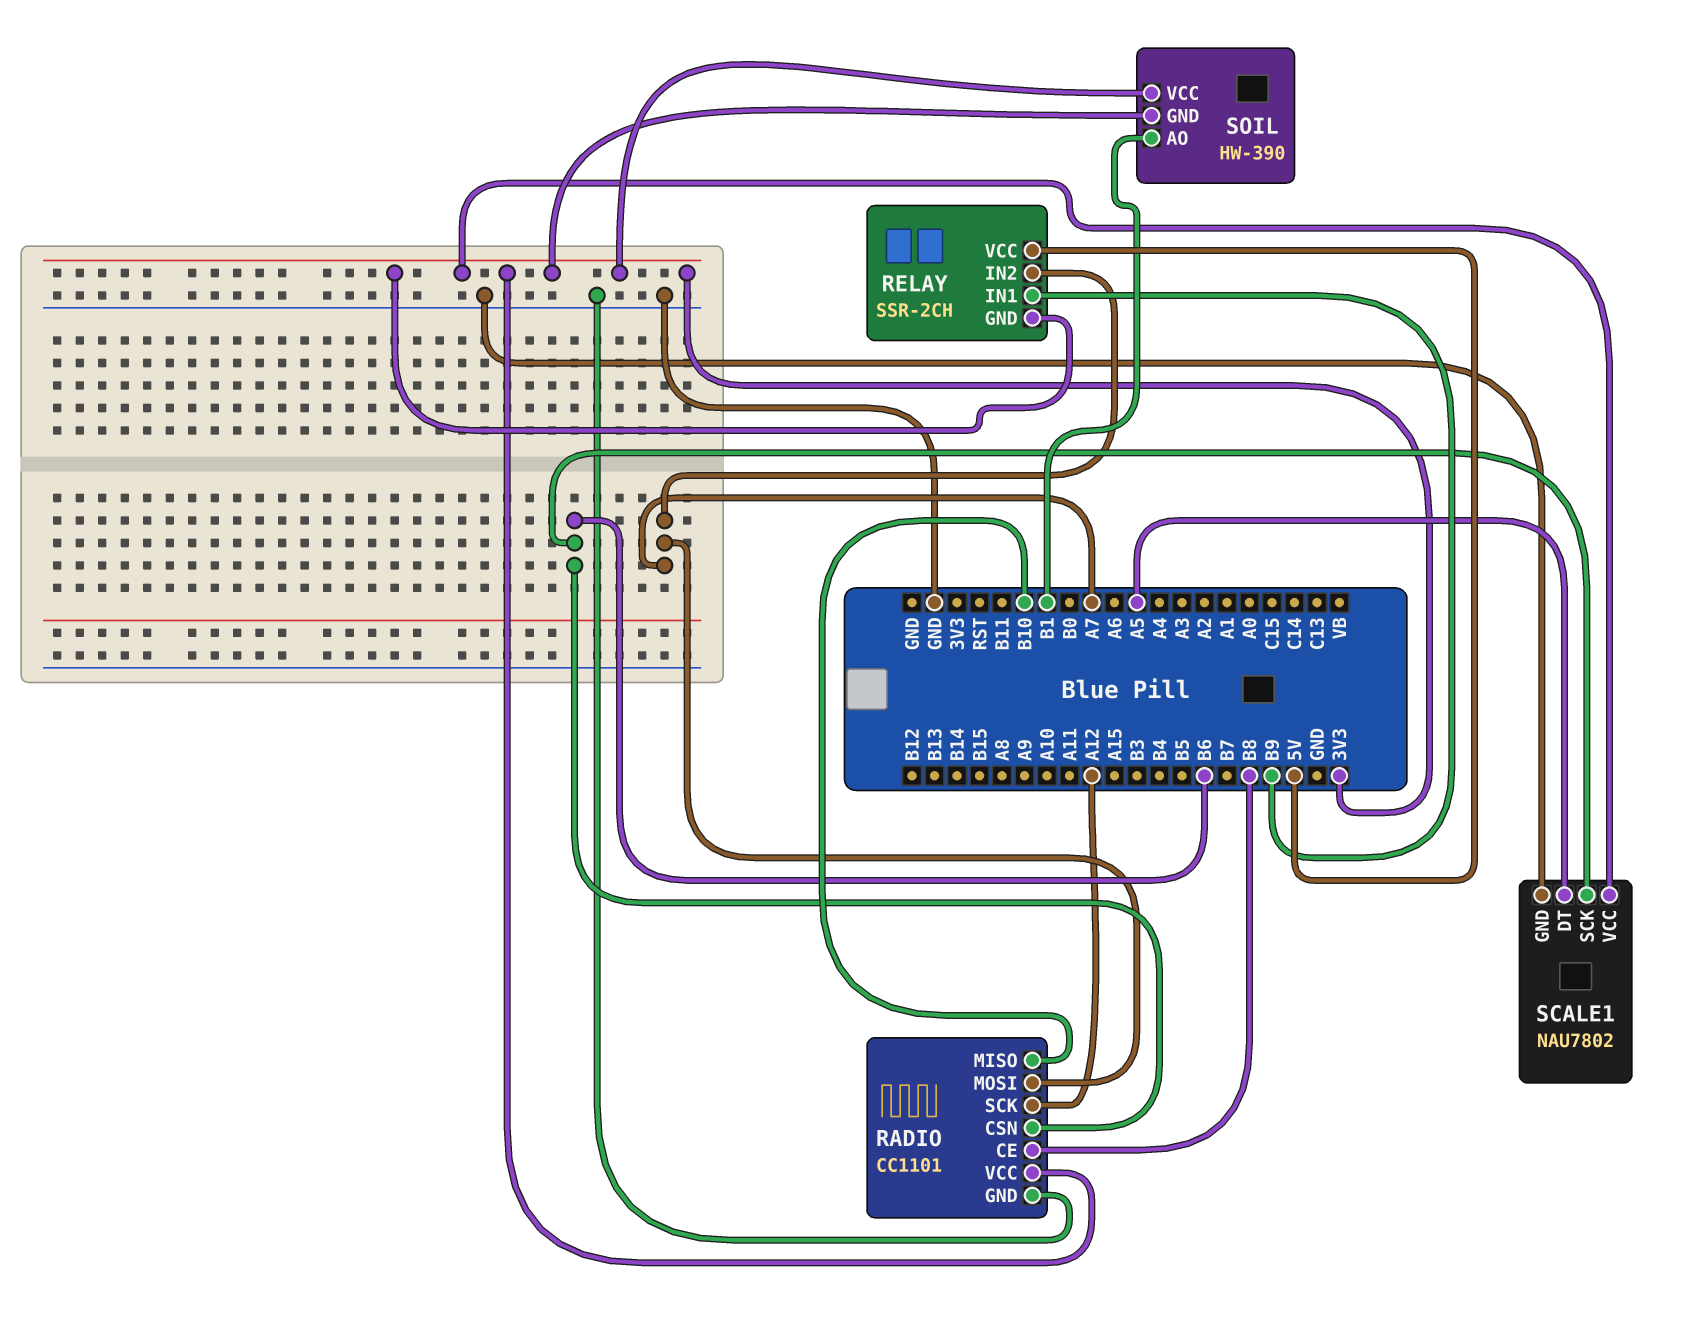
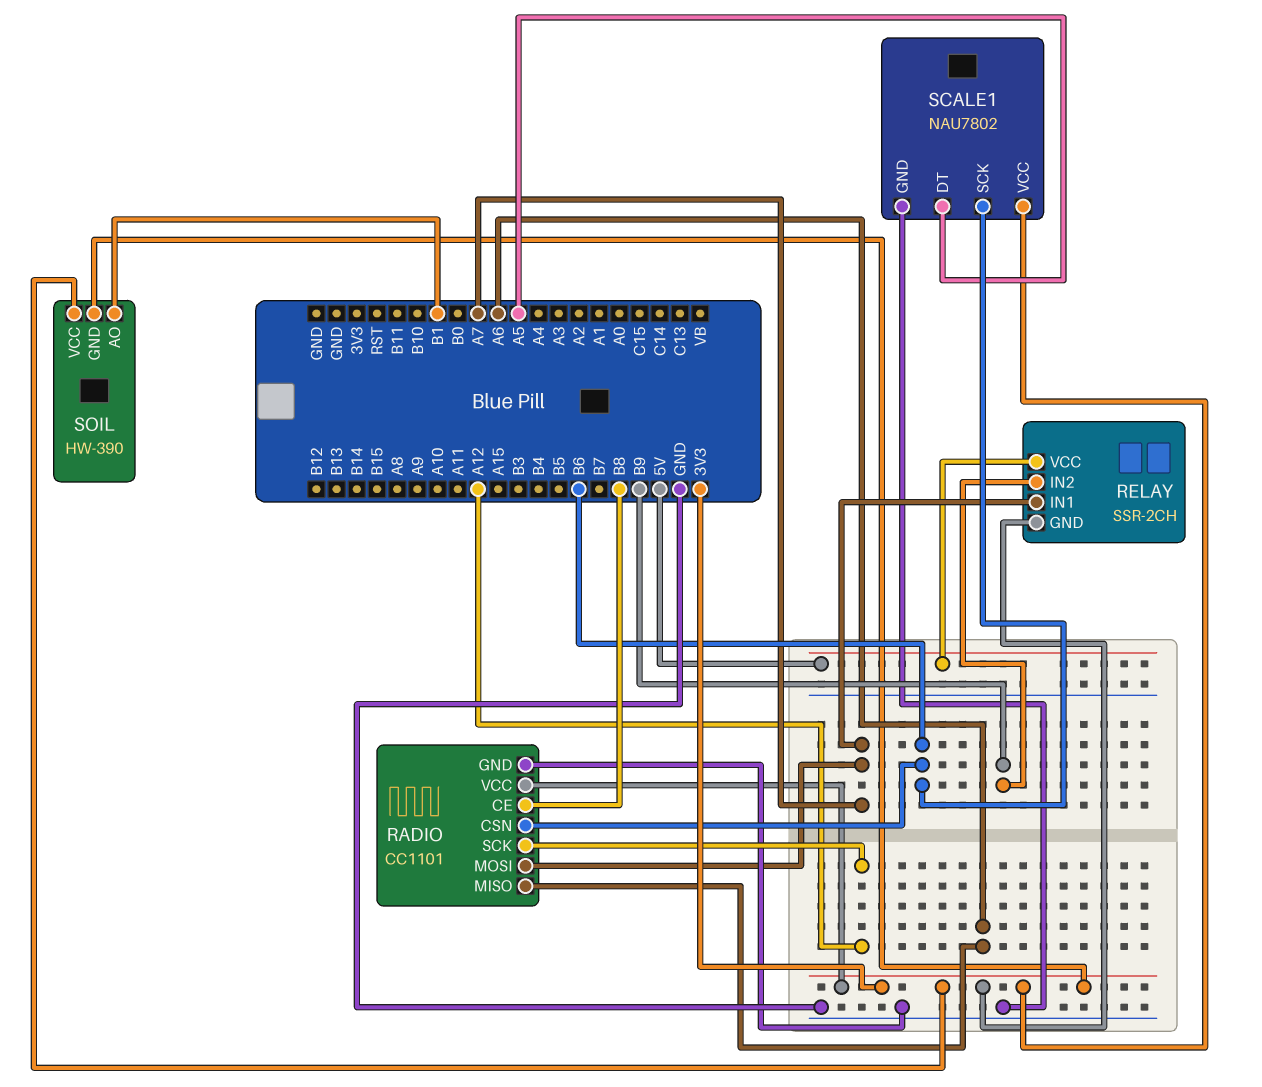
RADIO pin MISO: B10 -> A6
RELAY pin IN1: B9 -> A7
RELAY pin IN2: A7 -> B9

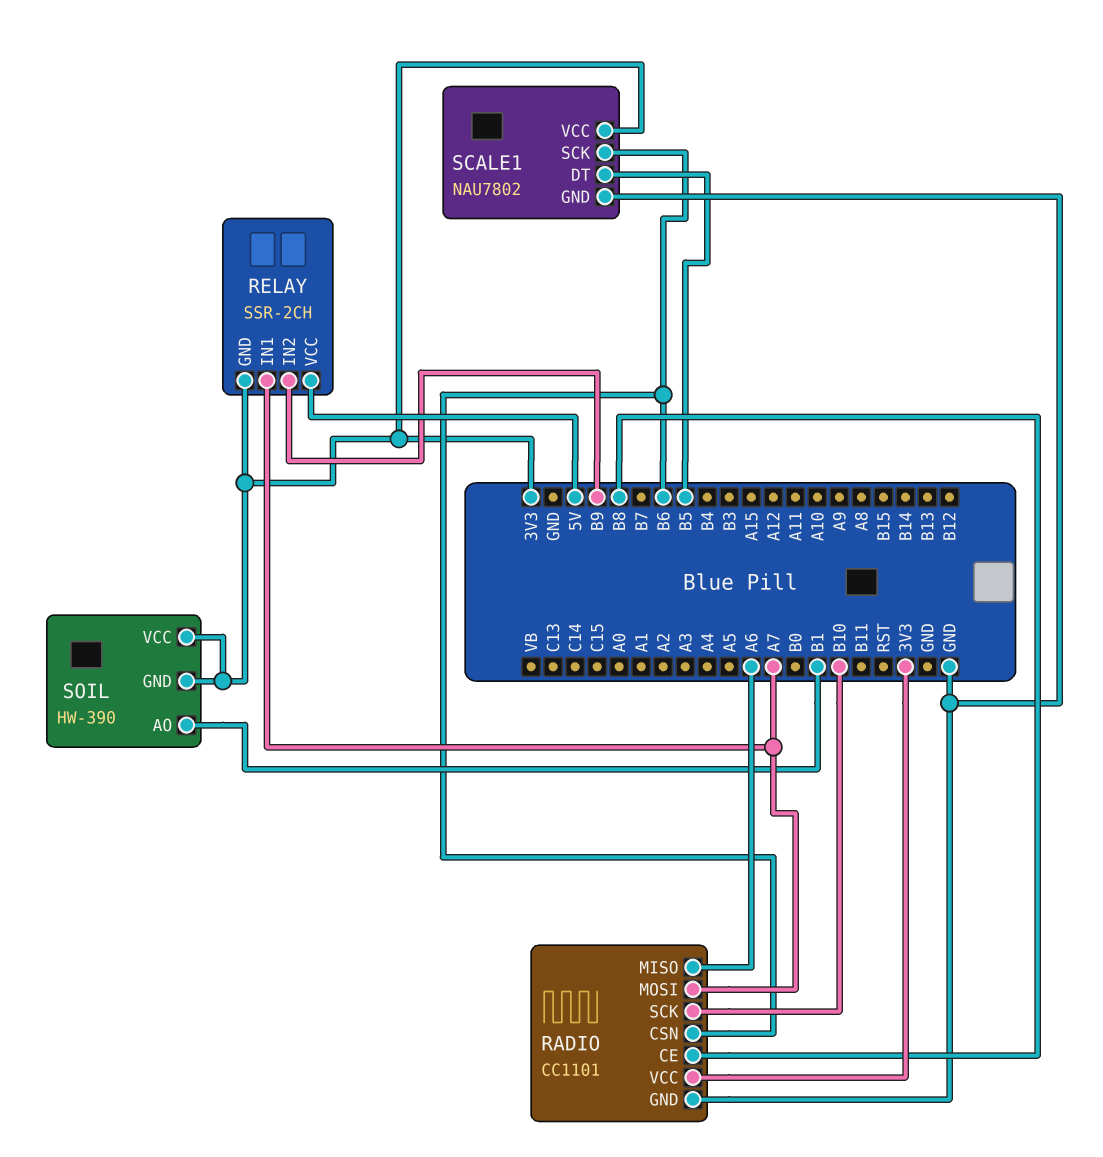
RADIO pin SCK: A12 -> B10
SCALE1 pin DT: A5 -> B5

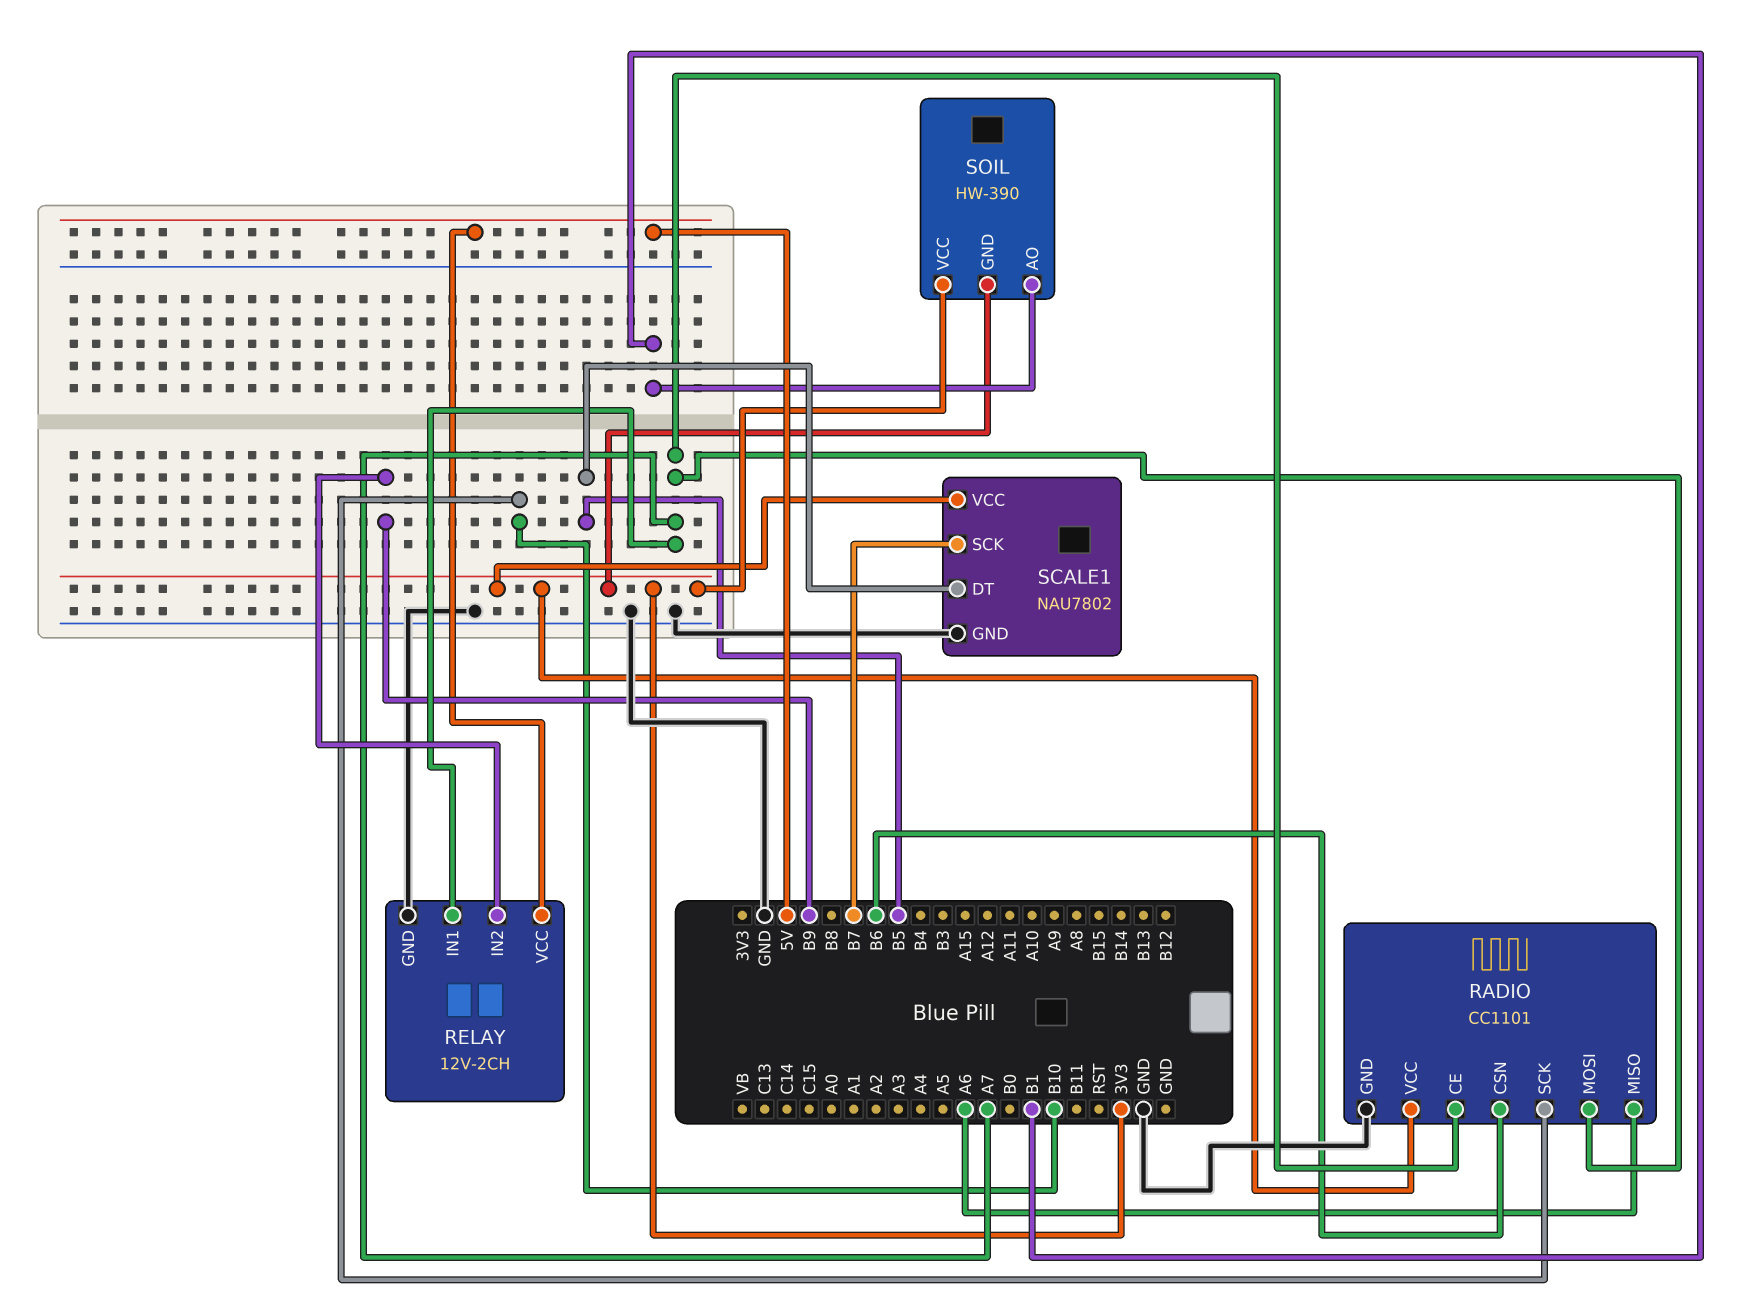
RADIO pin CE: B8 -> A7
RELAY: SSR-2CH -> 12V-2CH
RELAY pin GND: 3V3 -> GND
SCALE1 pin SCK: B6 -> B7

